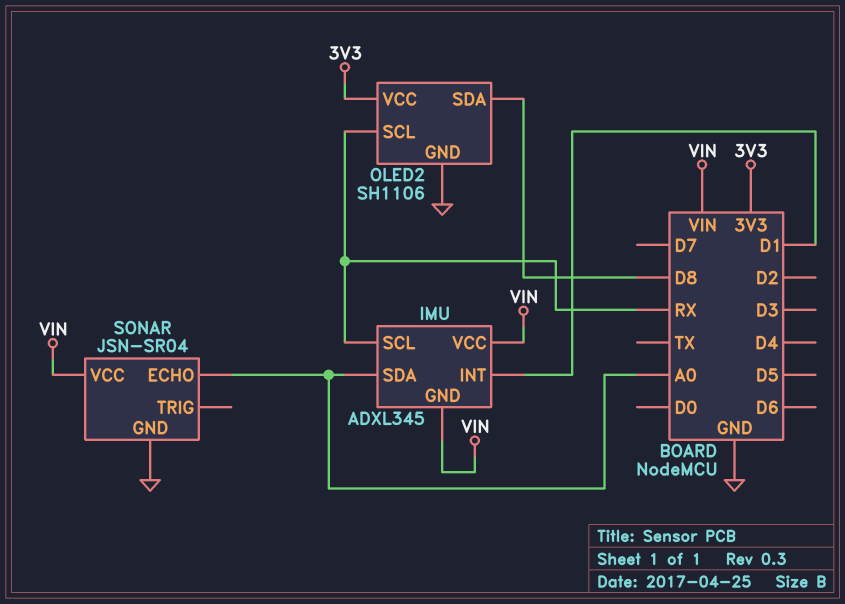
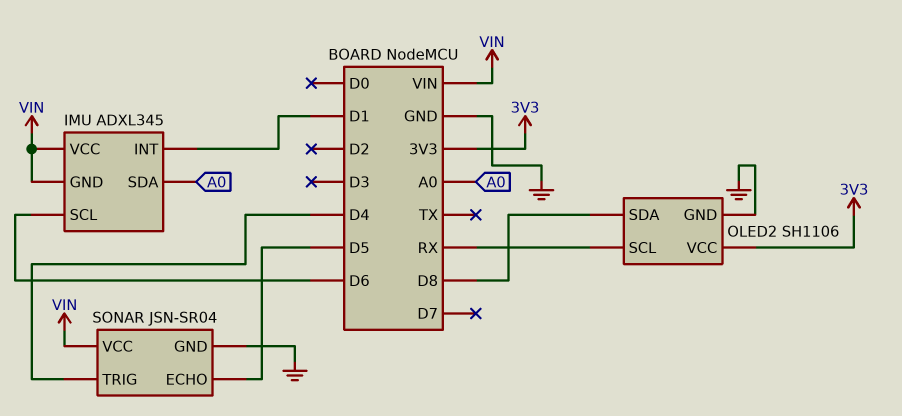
IMU pin SCL: RX -> D6
SONAR pin ECHO: A0 -> D5
SONAR pin TRIG: none -> D4

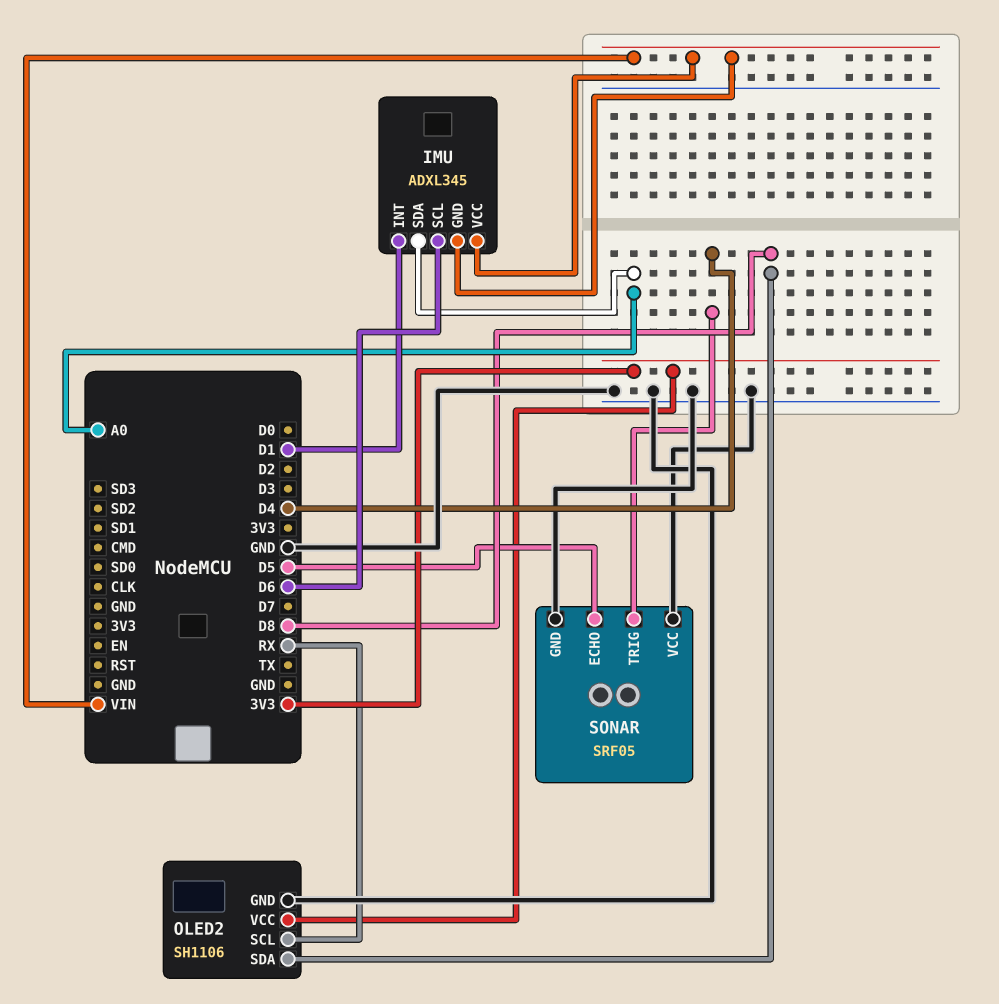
SONAR: JSN-SR04 -> SRF05
SONAR pin VCC: VIN -> GND

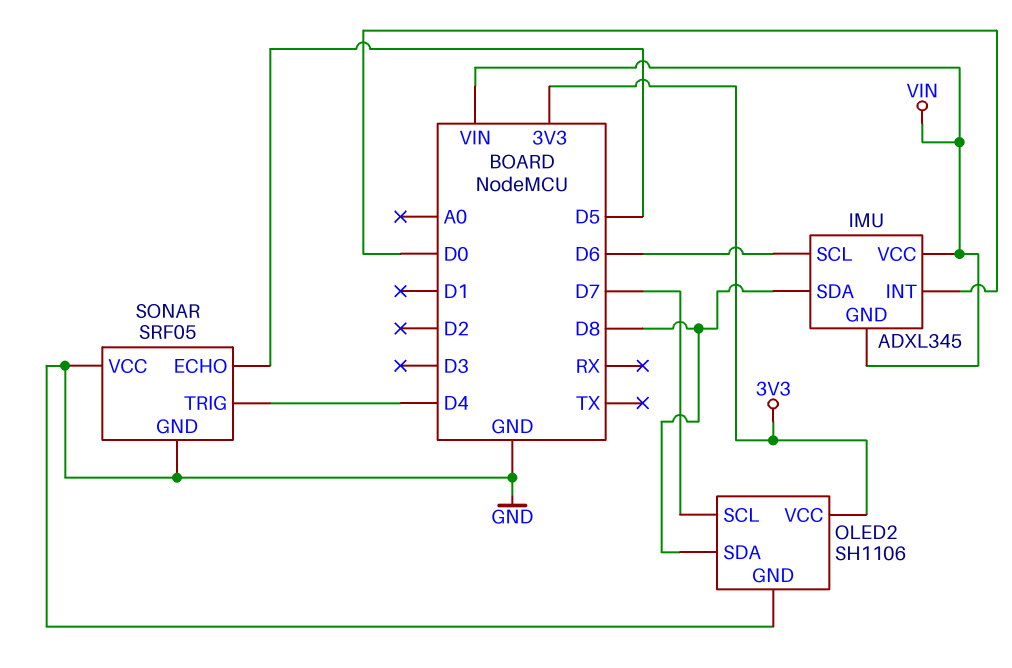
IMU pin INT: D1 -> D0
IMU pin SDA: A0 -> D8
OLED2 pin SCL: RX -> D7

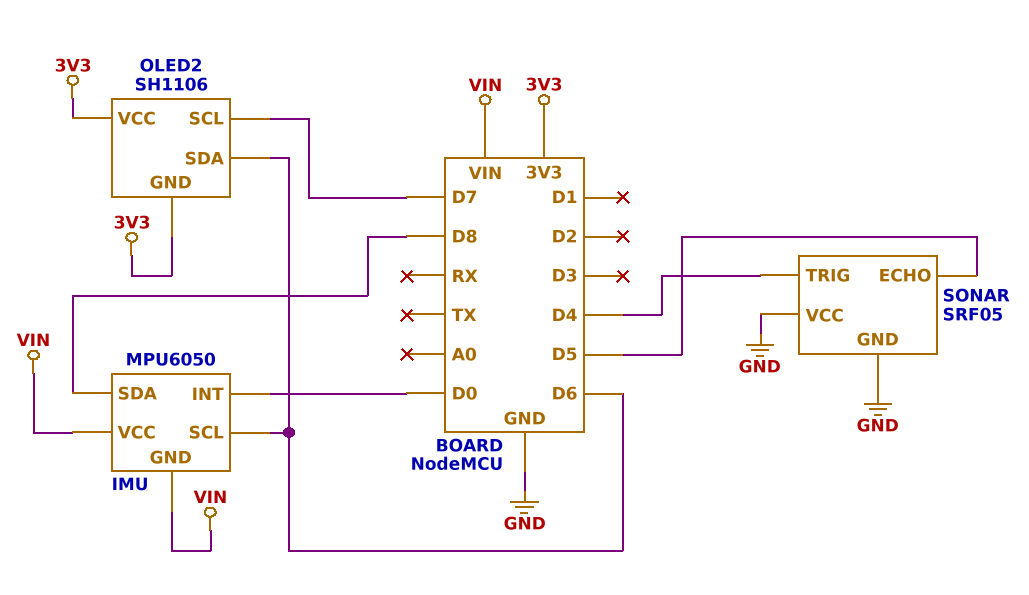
IMU: ADXL345 -> MPU6050
OLED2 pin GND: GND -> 3V3
OLED2 pin SDA: D8 -> D6

